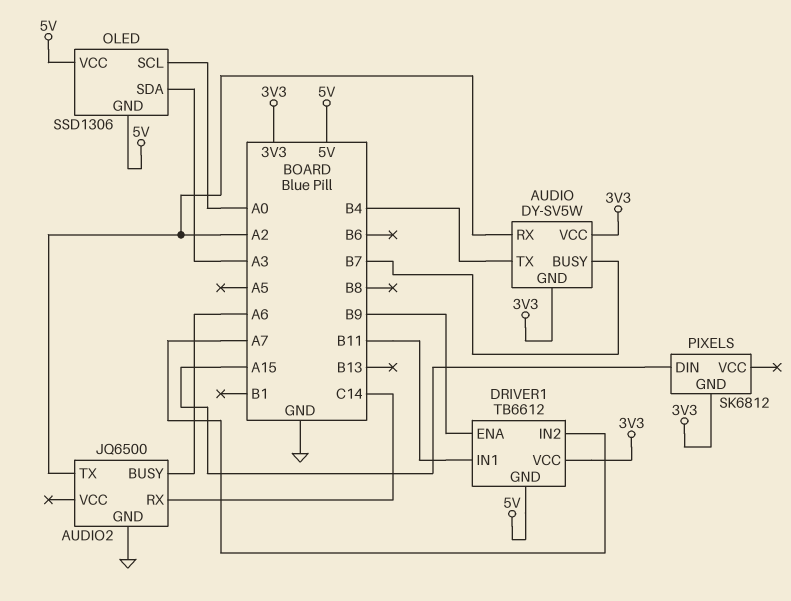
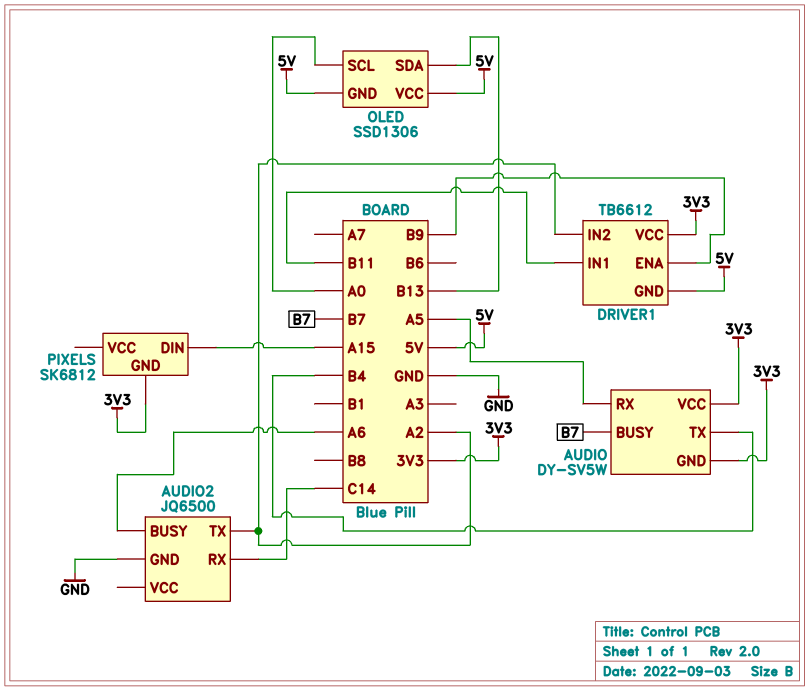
AUDIO pin RX: A2 -> A5
DRIVER1 pin IN2: A7 -> A2
OLED pin SDA: A3 -> B13

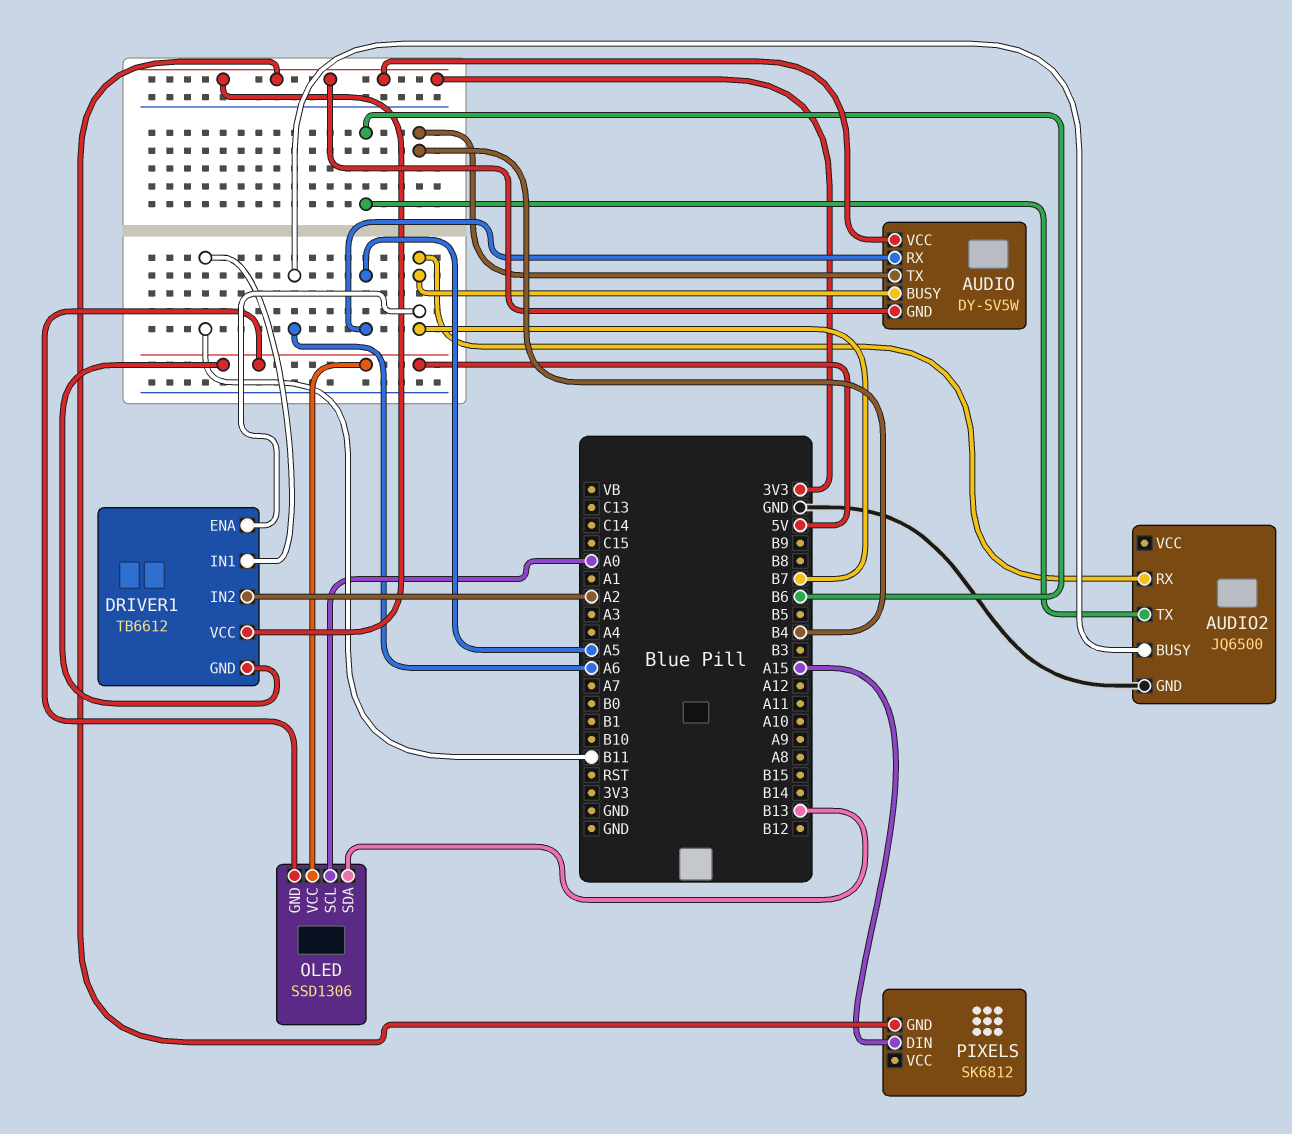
AUDIO2 pin RX: C14 -> B7
AUDIO2 pin TX: A2 -> B6
DRIVER1 pin ENA: B9 -> B7

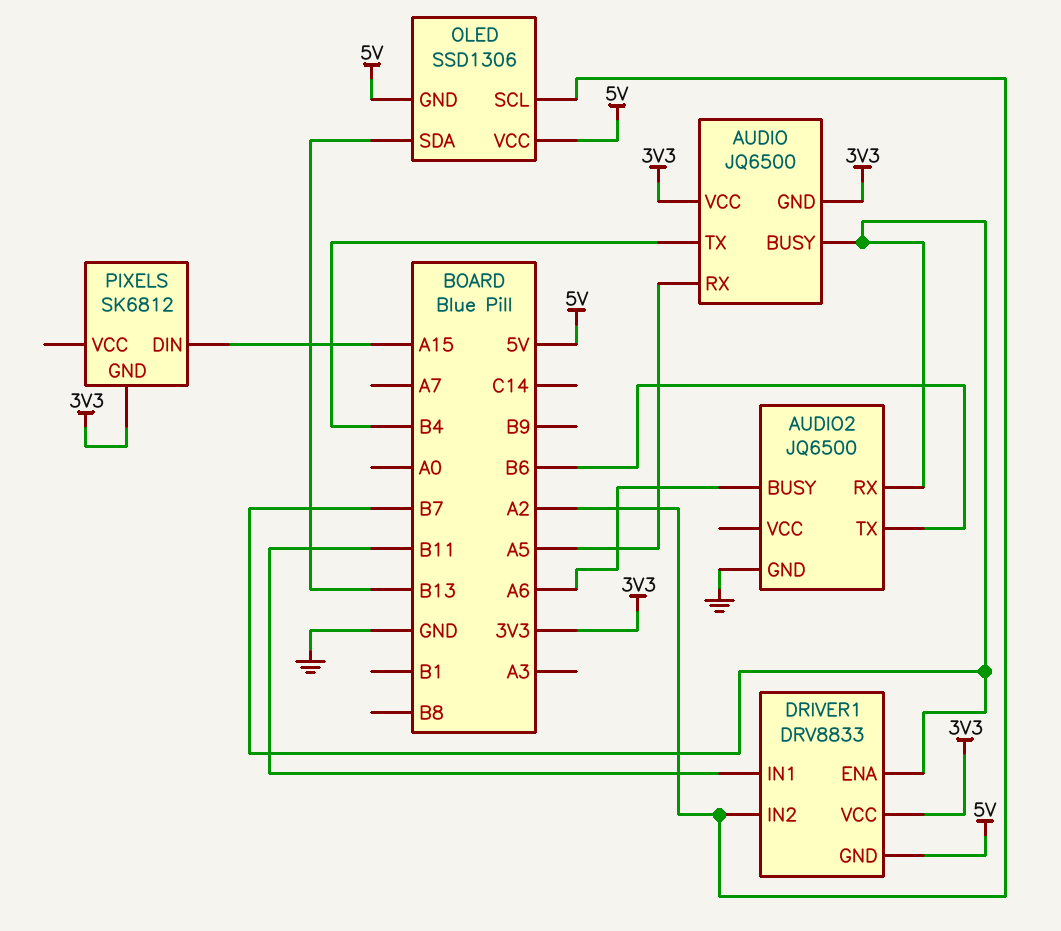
AUDIO: DY-SV5W -> JQ6500
DRIVER1: TB6612 -> DRV8833
OLED pin SCL: A0 -> A2

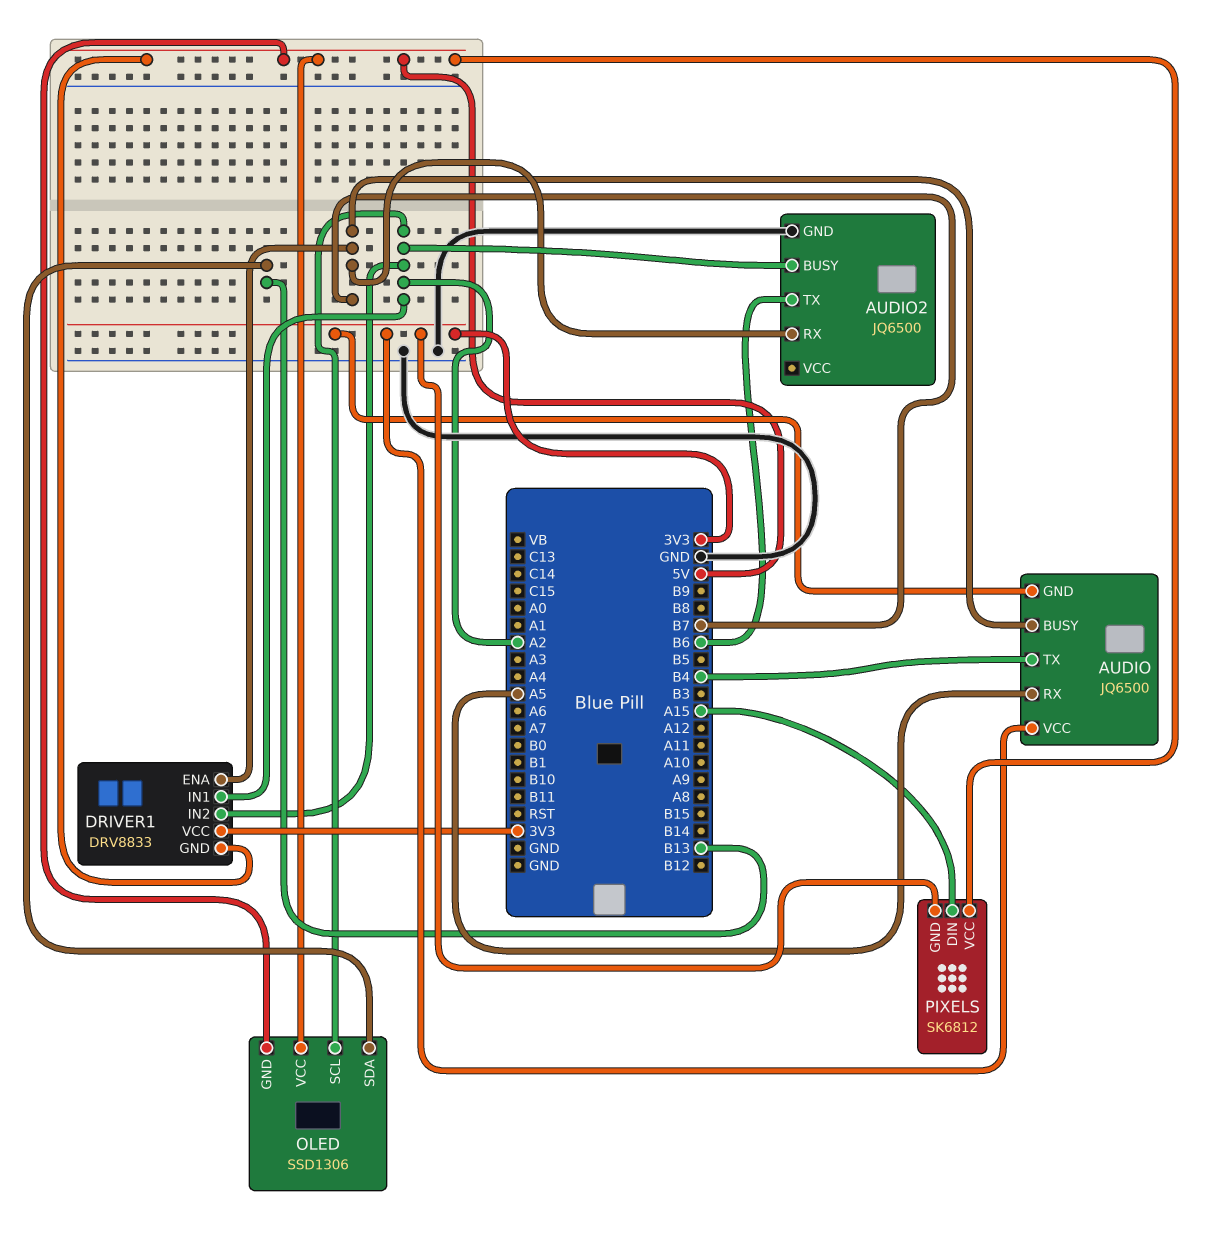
AUDIO2 pin BUSY: A6 -> A2
DRIVER1 pin IN1: B11 -> A2
PIXELS pin VCC: none -> 5V

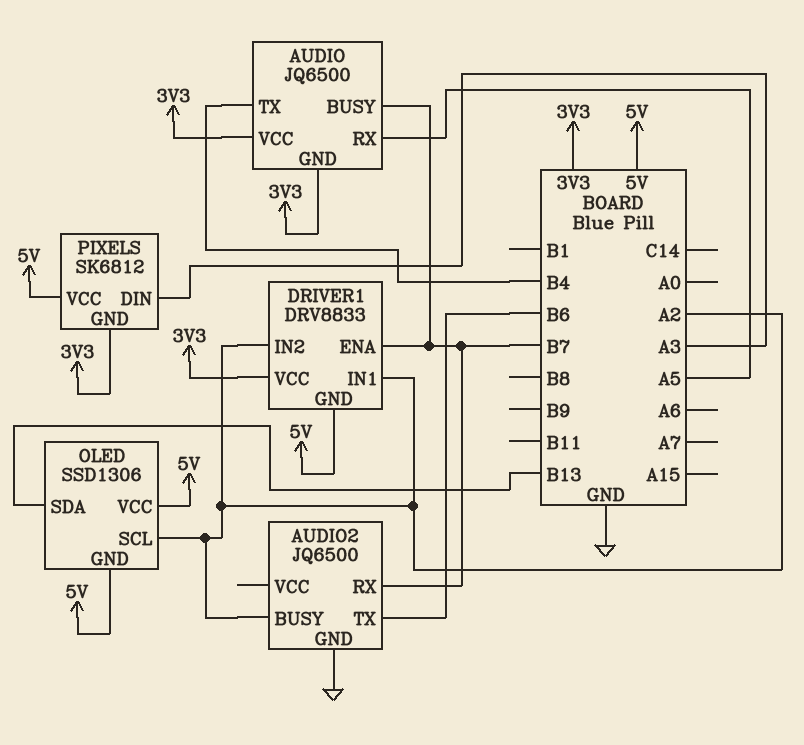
PIXELS pin DIN: A15 -> A3

